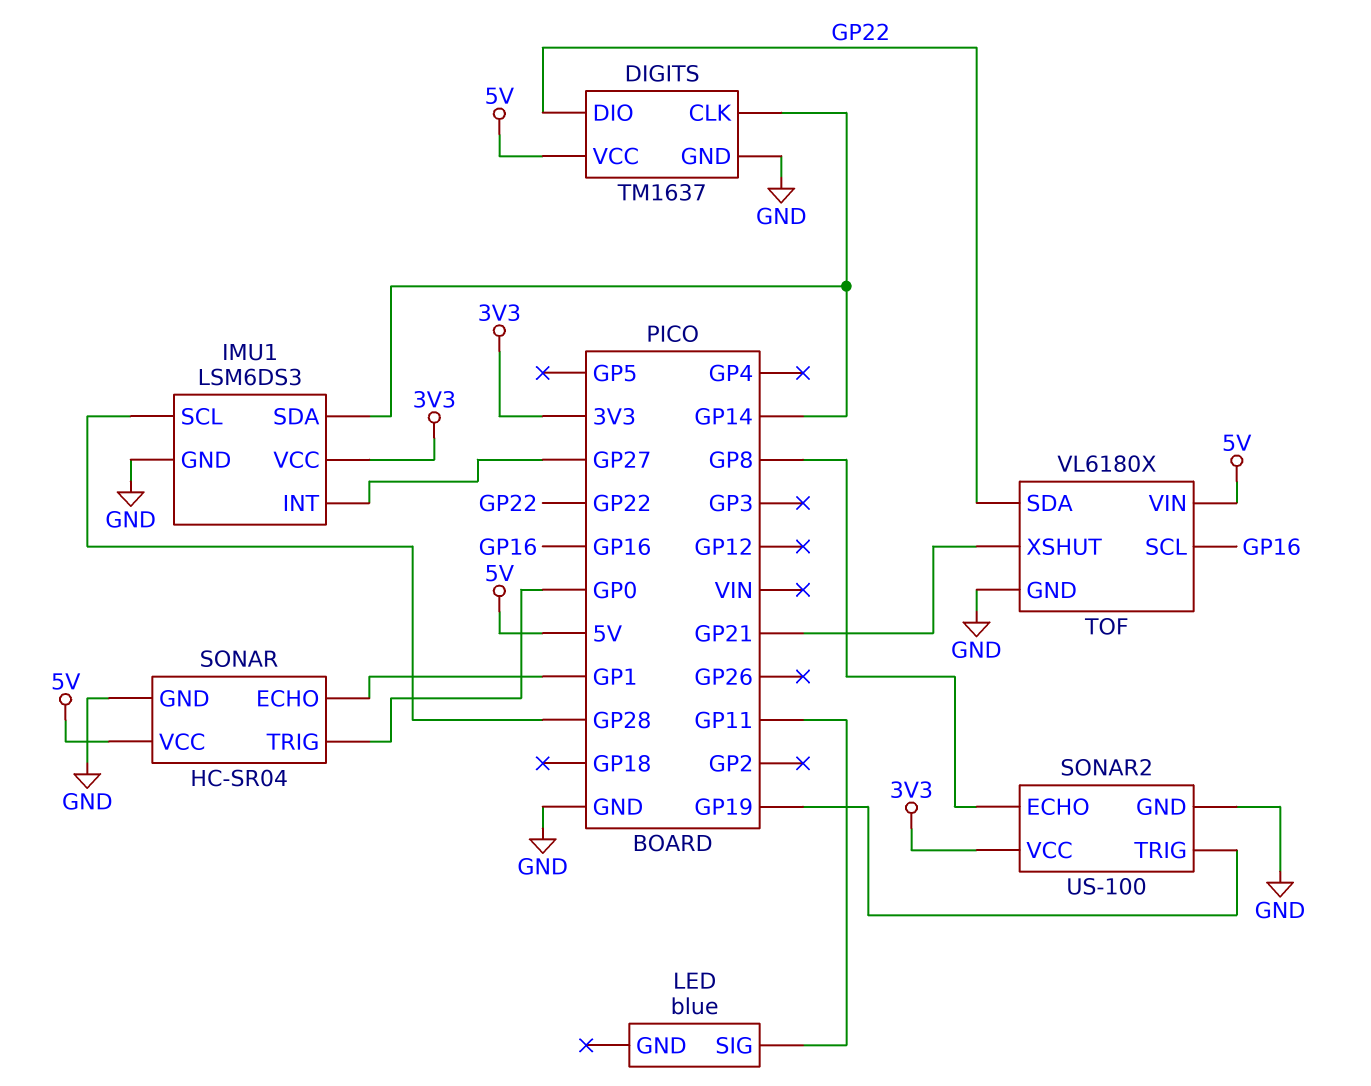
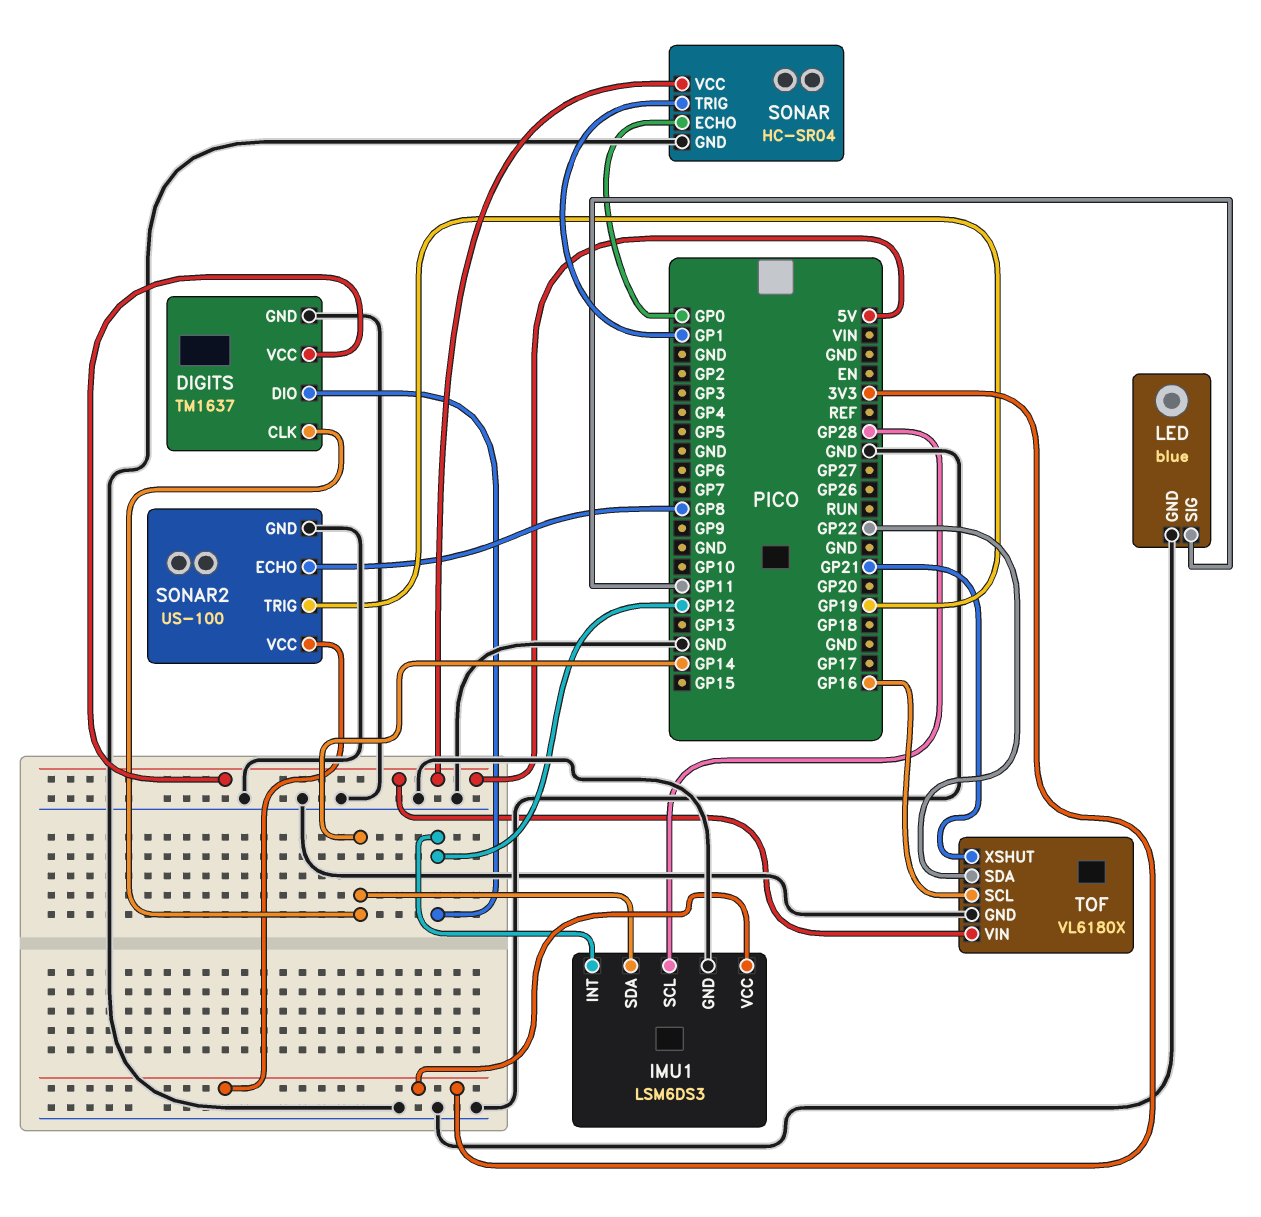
DIGITS pin DIO: GP22 -> GP12
IMU1 pin INT: GP27 -> GP12
LED pin GND: none -> GND
SONAR pin ECHO: GP1 -> GP0
SONAR pin TRIG: GP0 -> GP1

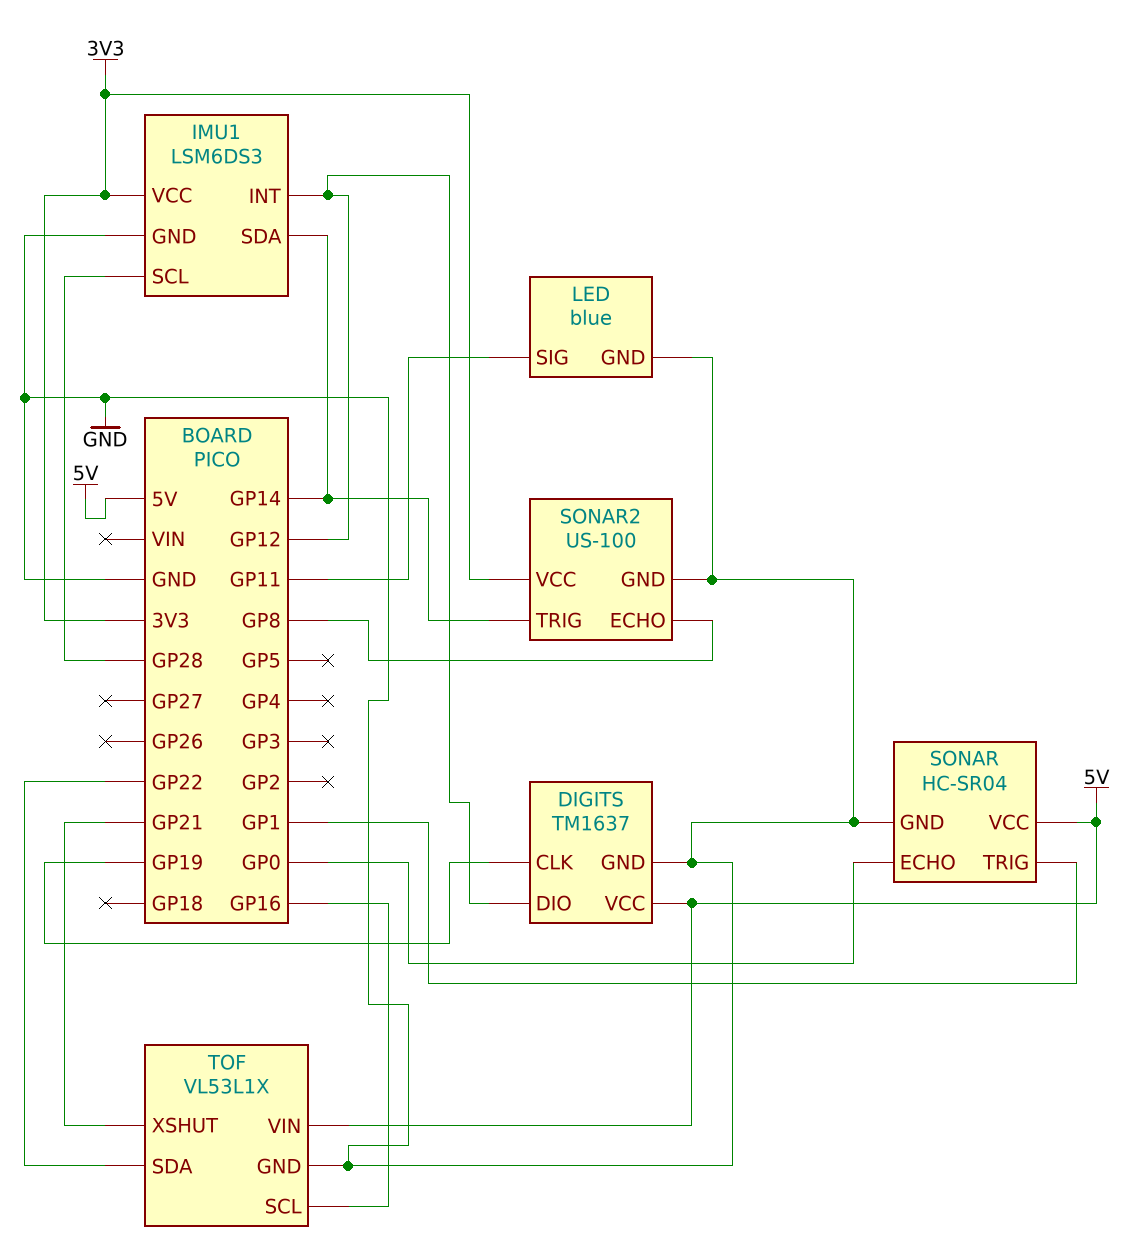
DIGITS pin CLK: GP14 -> GP19
SONAR2 pin TRIG: GP19 -> GP14
TOF: VL6180X -> VL53L1X

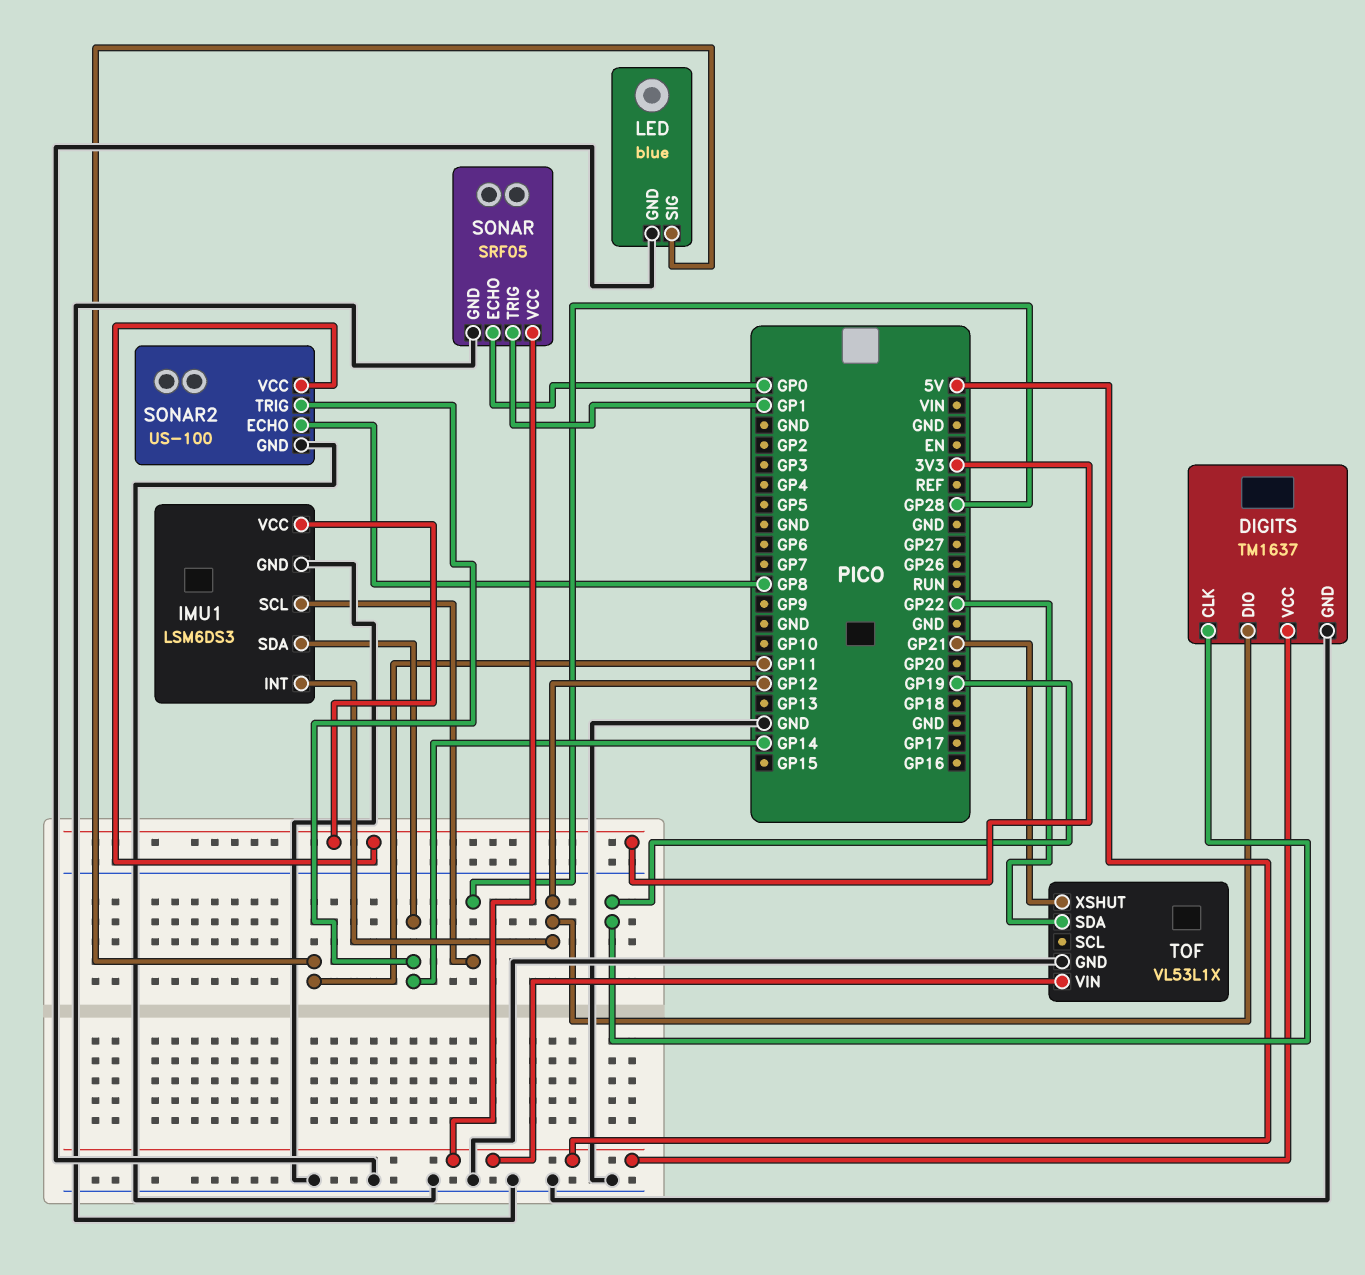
SONAR: HC-SR04 -> SRF05
TOF pin SCL: GP16 -> none

